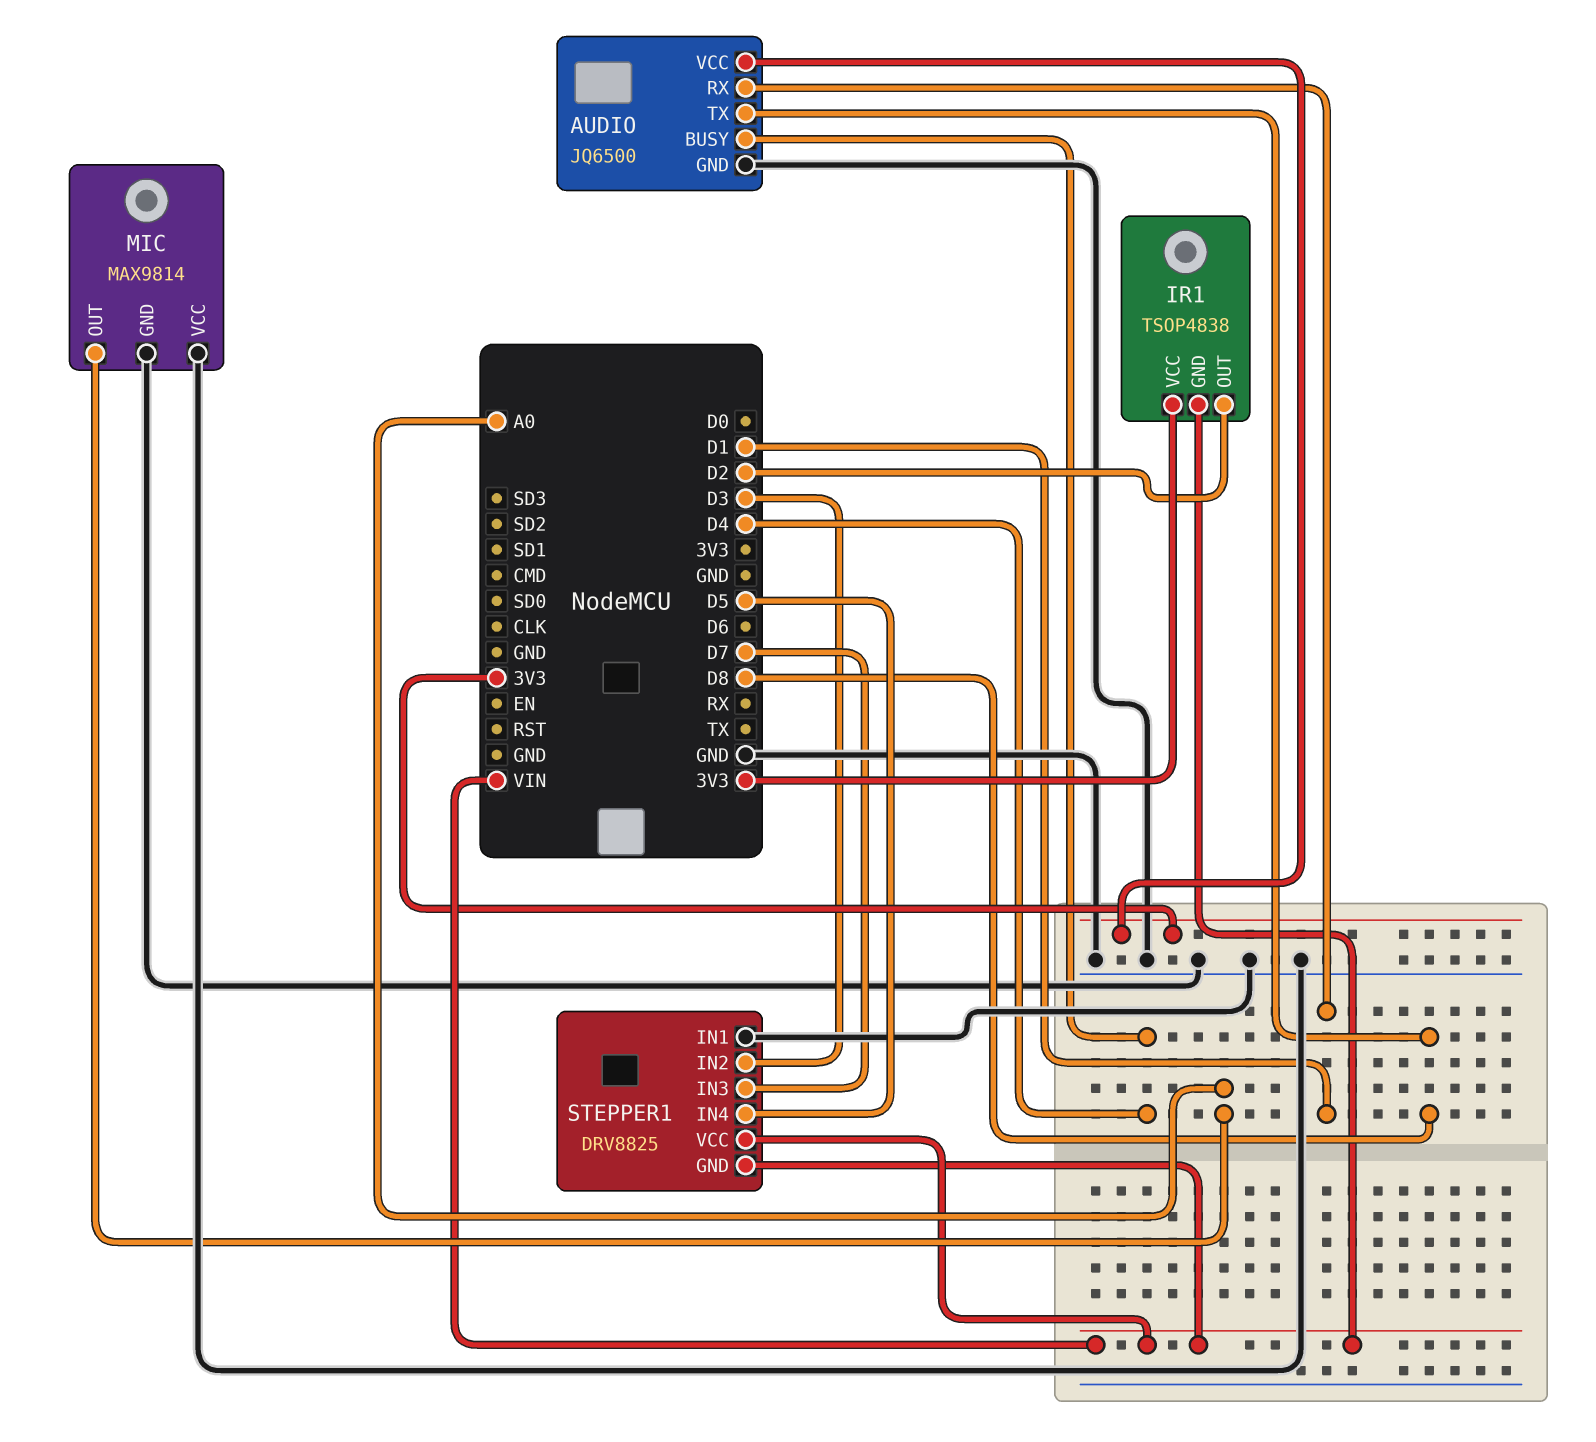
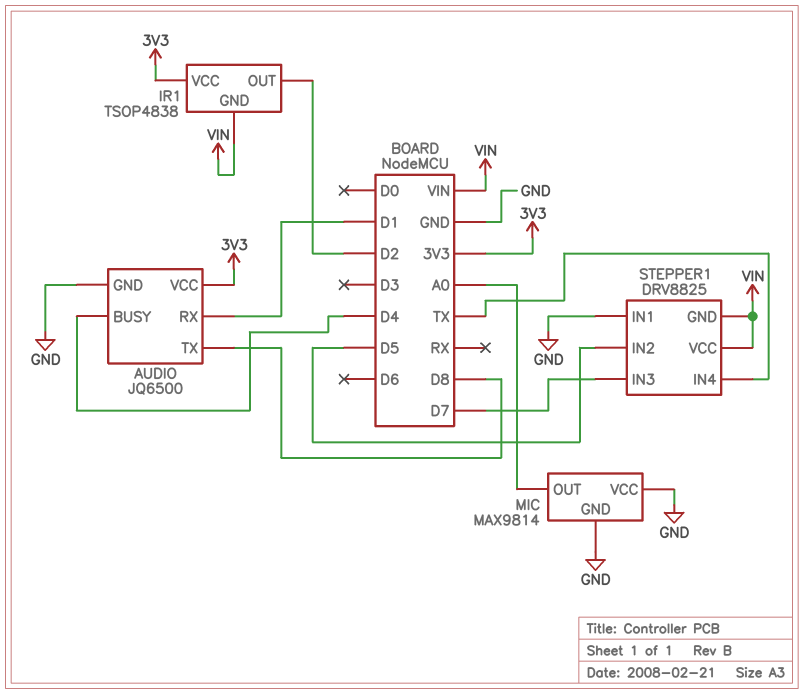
STEPPER1 pin IN2: D3 -> D5
STEPPER1 pin IN4: D5 -> TX

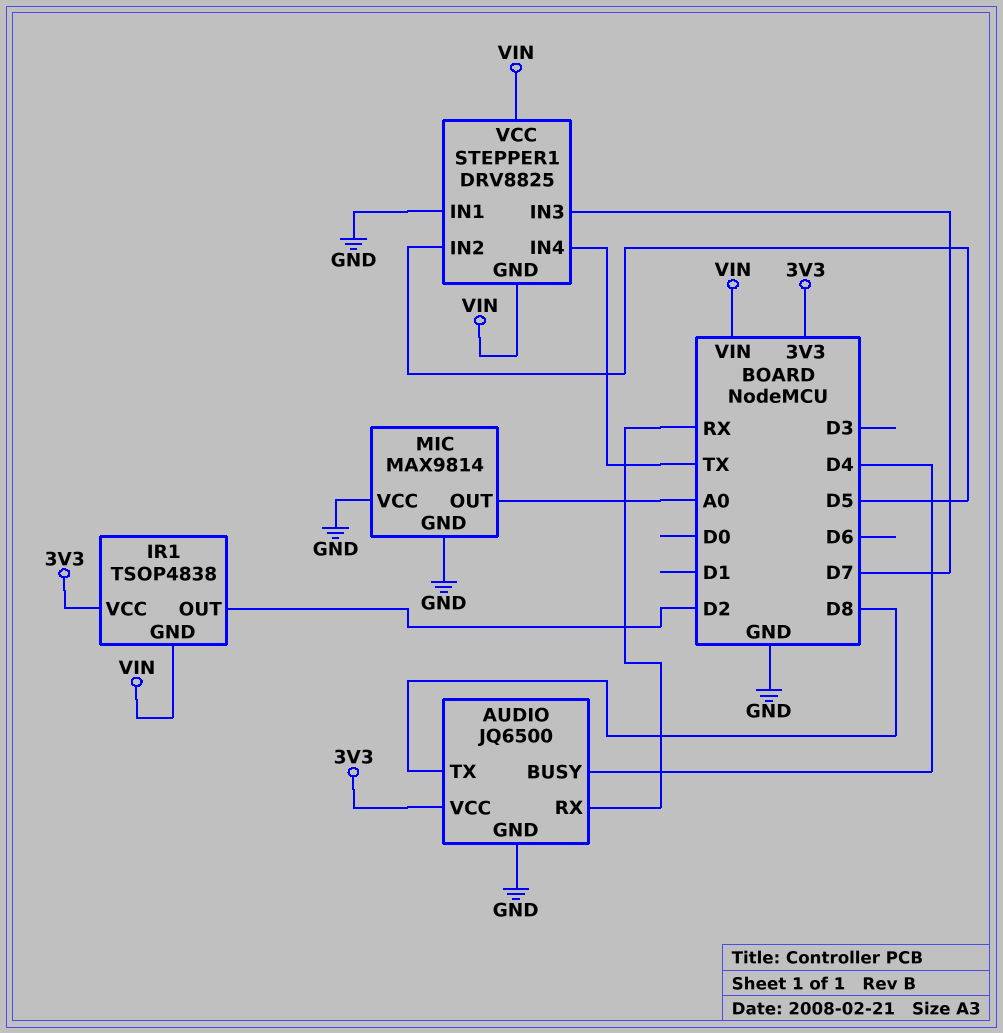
AUDIO pin RX: D1 -> RX

